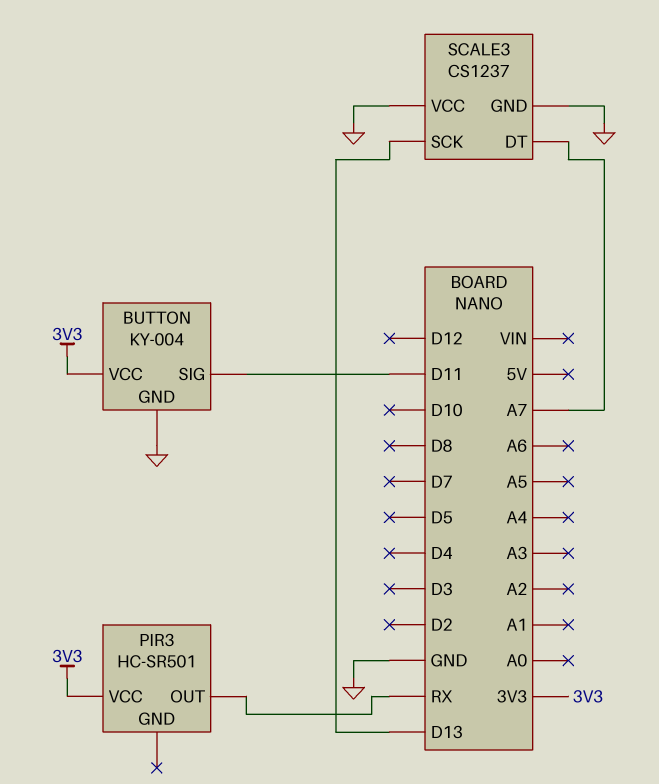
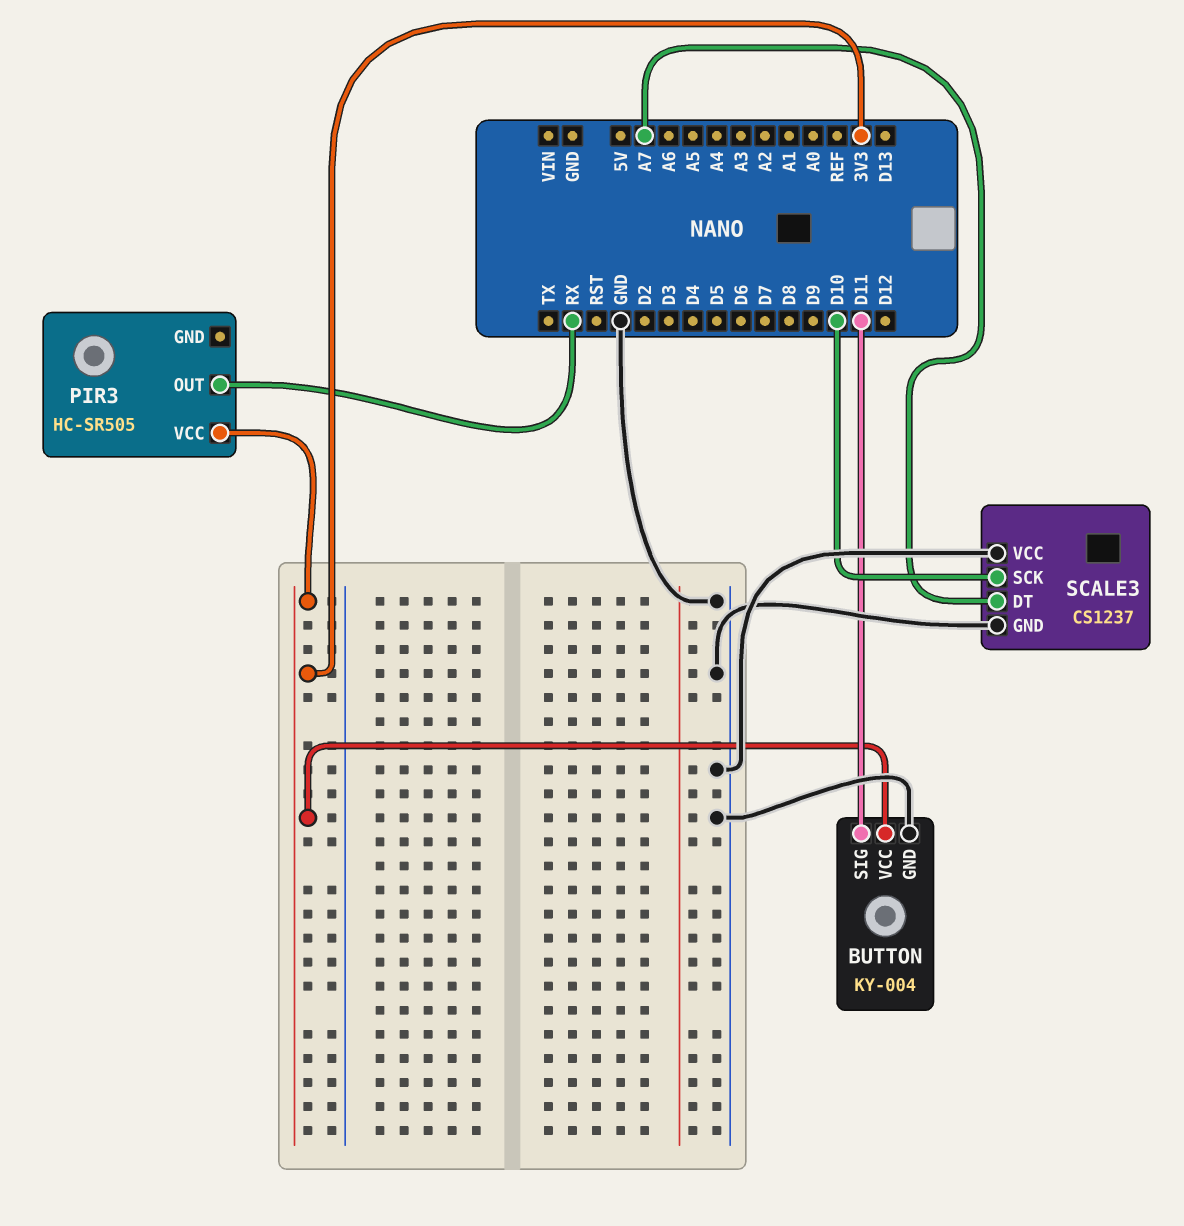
PIR3: HC-SR501 -> HC-SR505
SCALE3 pin SCK: D13 -> D10

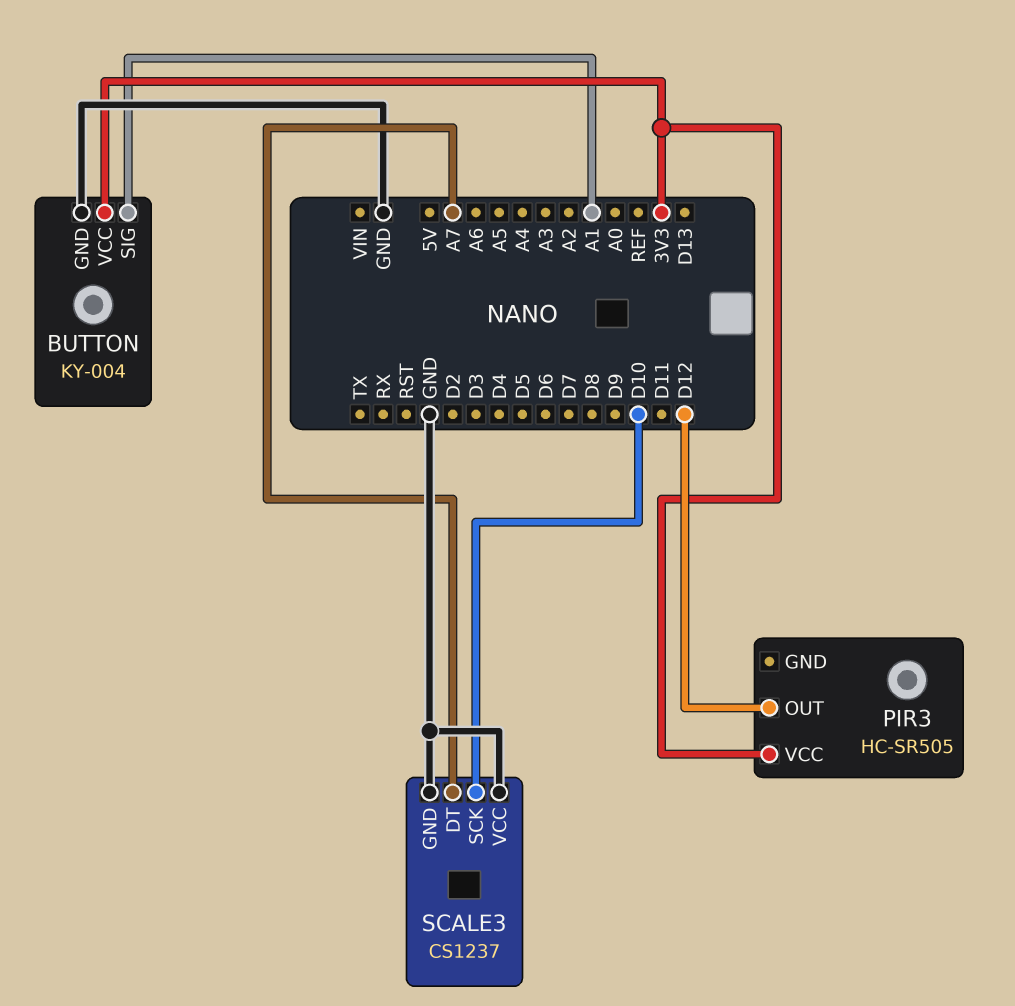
BUTTON pin SIG: D11 -> A1
PIR3 pin OUT: RX -> D12

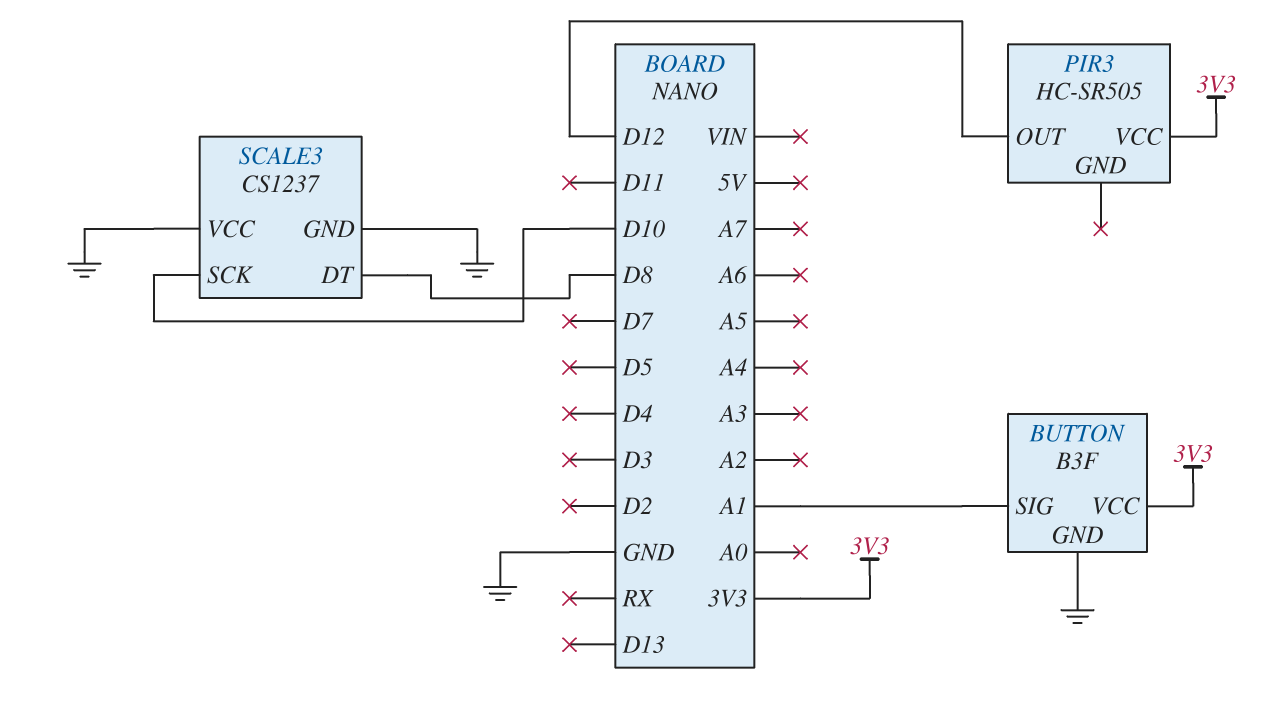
BUTTON: KY-004 -> B3F
SCALE3 pin DT: A7 -> D8

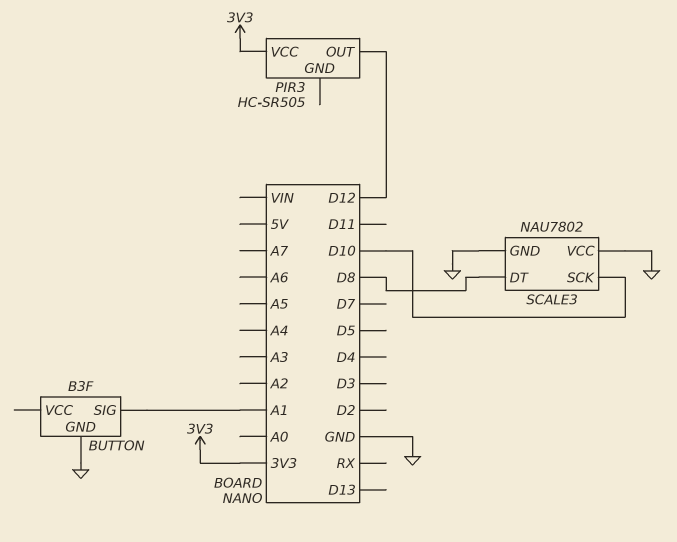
BUTTON pin VCC: 3V3 -> none
SCALE3: CS1237 -> NAU7802

